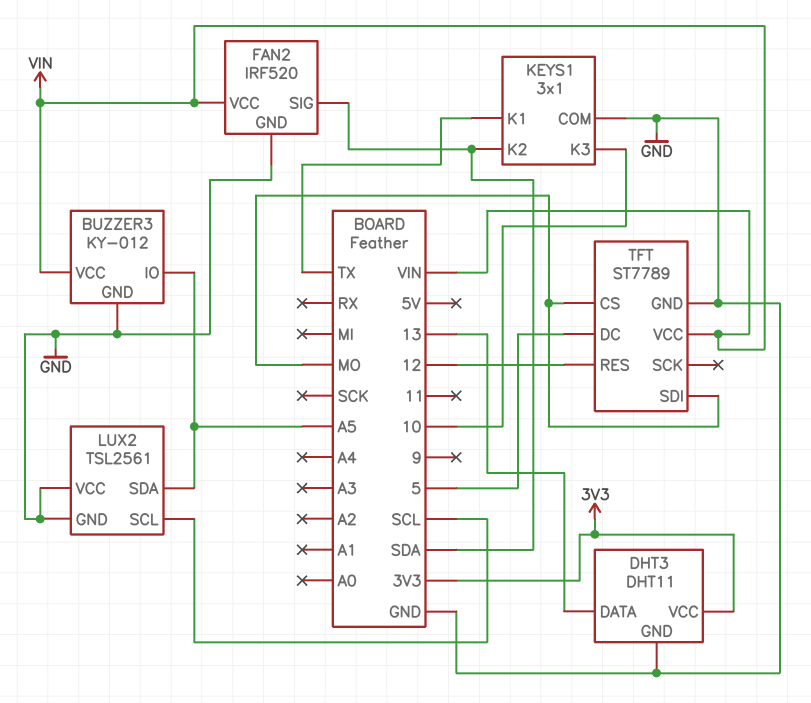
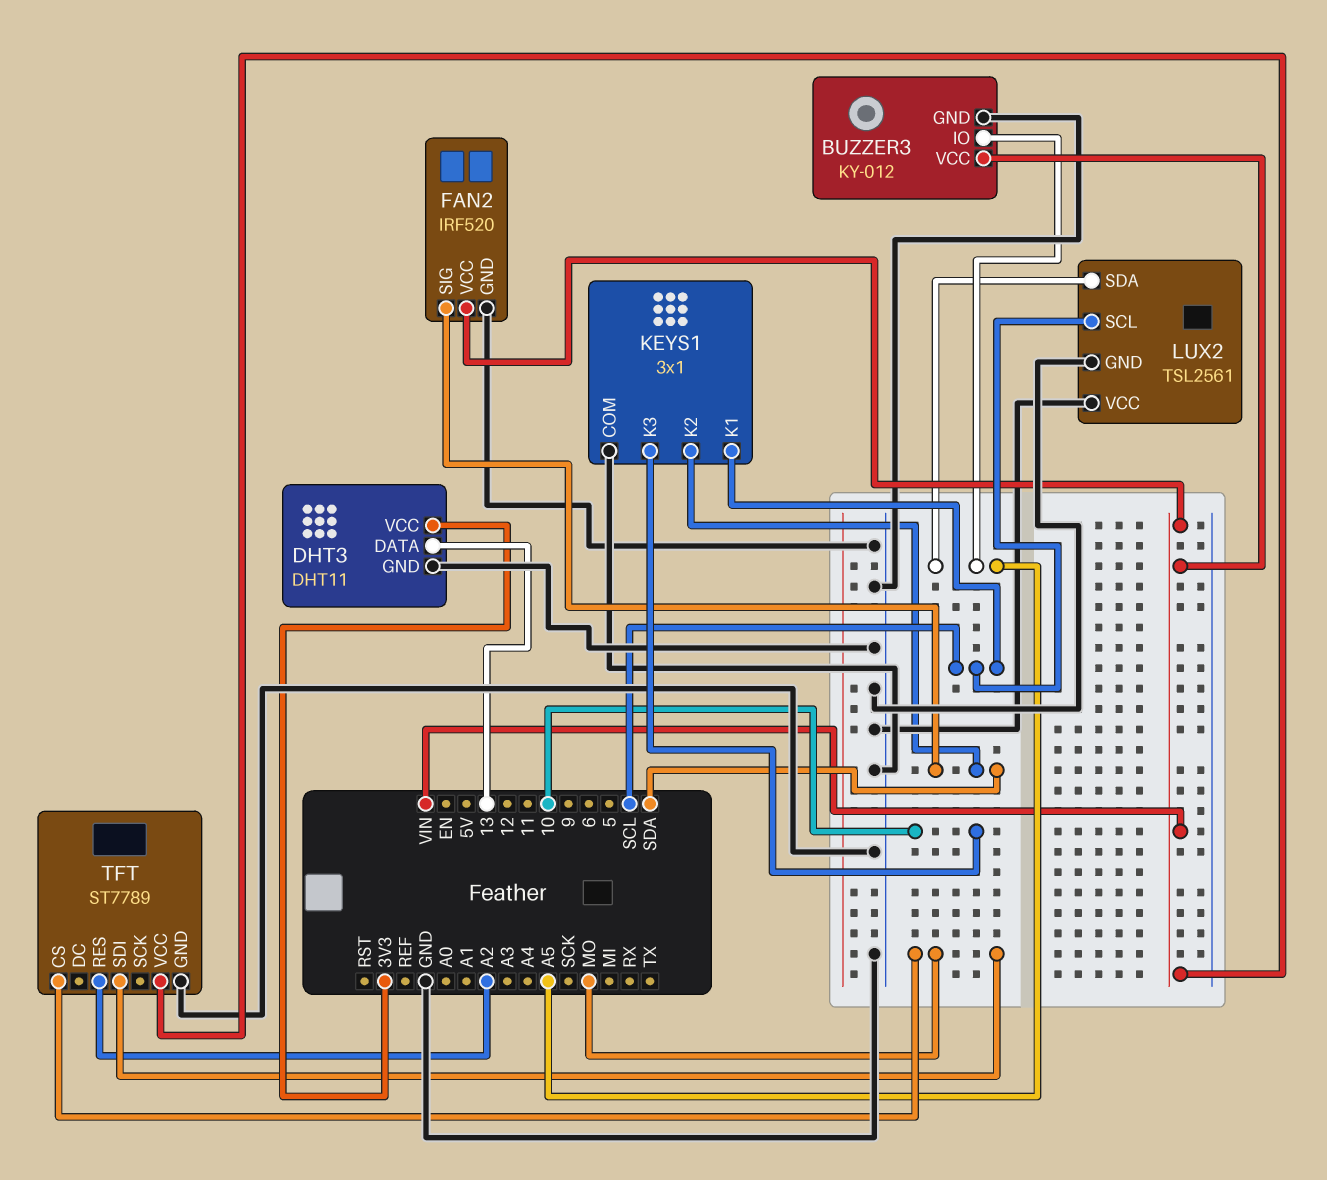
KEYS1 pin K1: TX -> SCL
TFT pin DC: 5 -> none
TFT pin RES: 12 -> A2

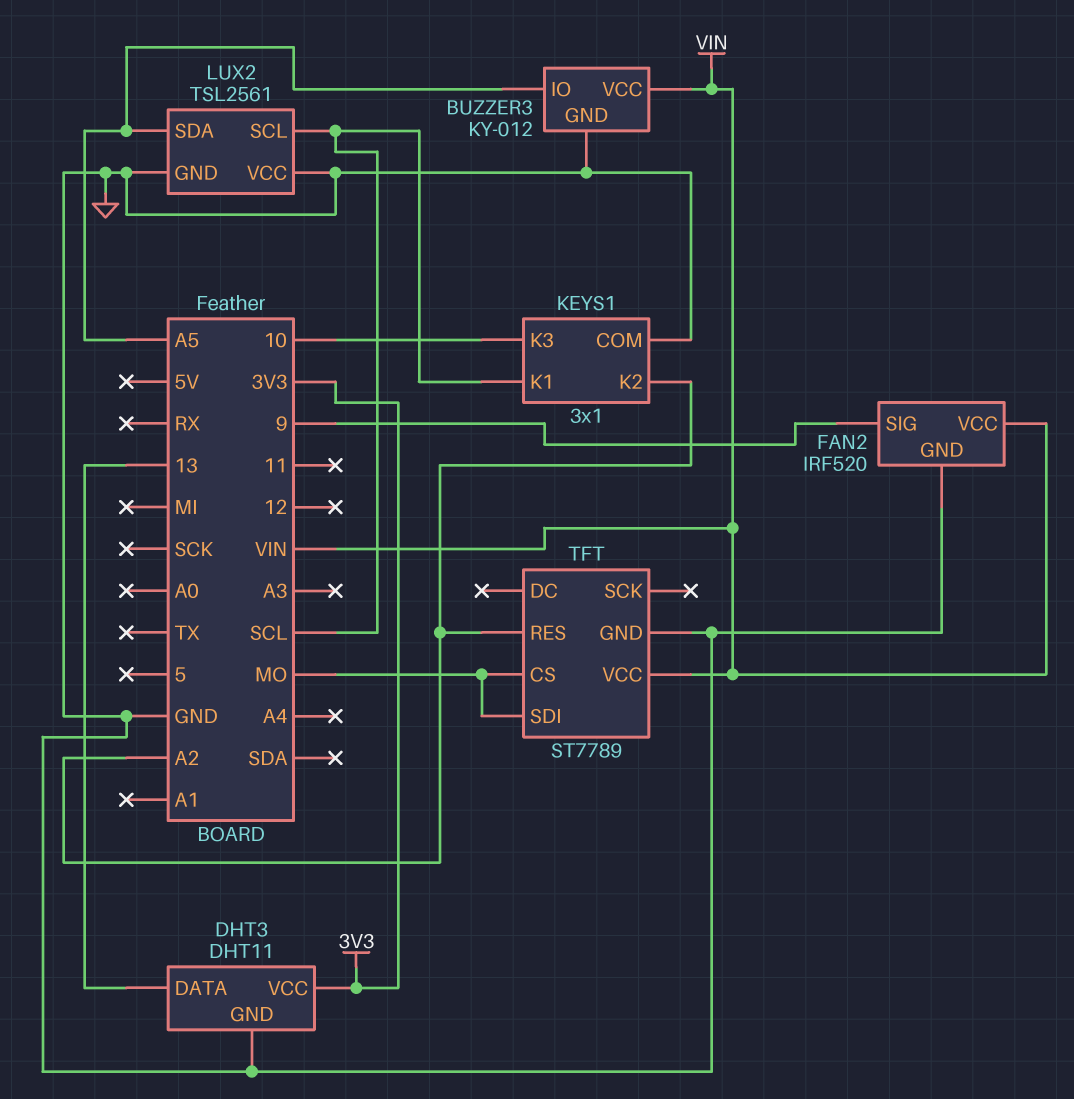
FAN2 pin SIG: SDA -> 9
KEYS1 pin K2: SDA -> A2

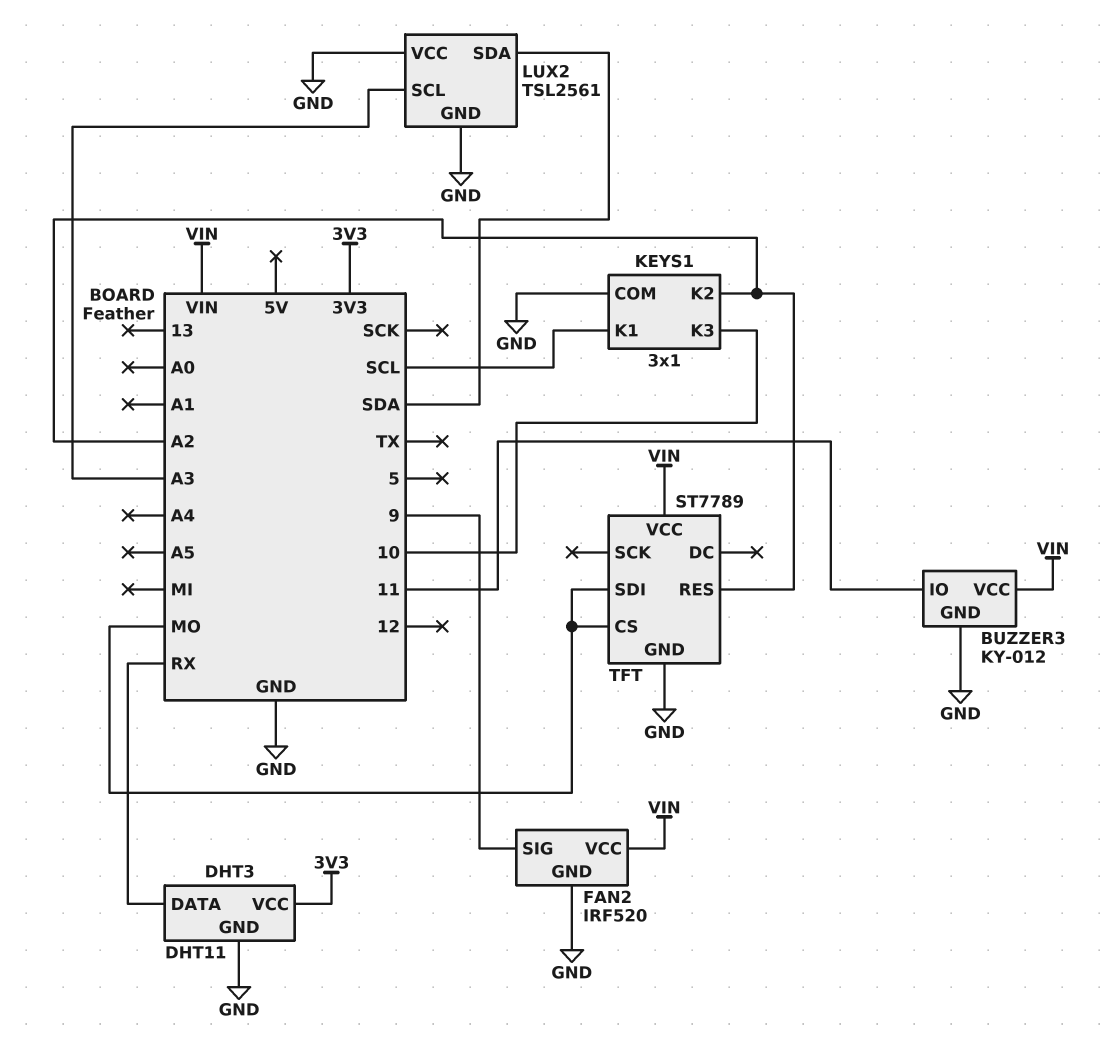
BUZZER3 pin IO: A5 -> 11
DHT3 pin DATA: 13 -> RX
LUX2 pin SCL: SCL -> A3
LUX2 pin SDA: A5 -> SDA

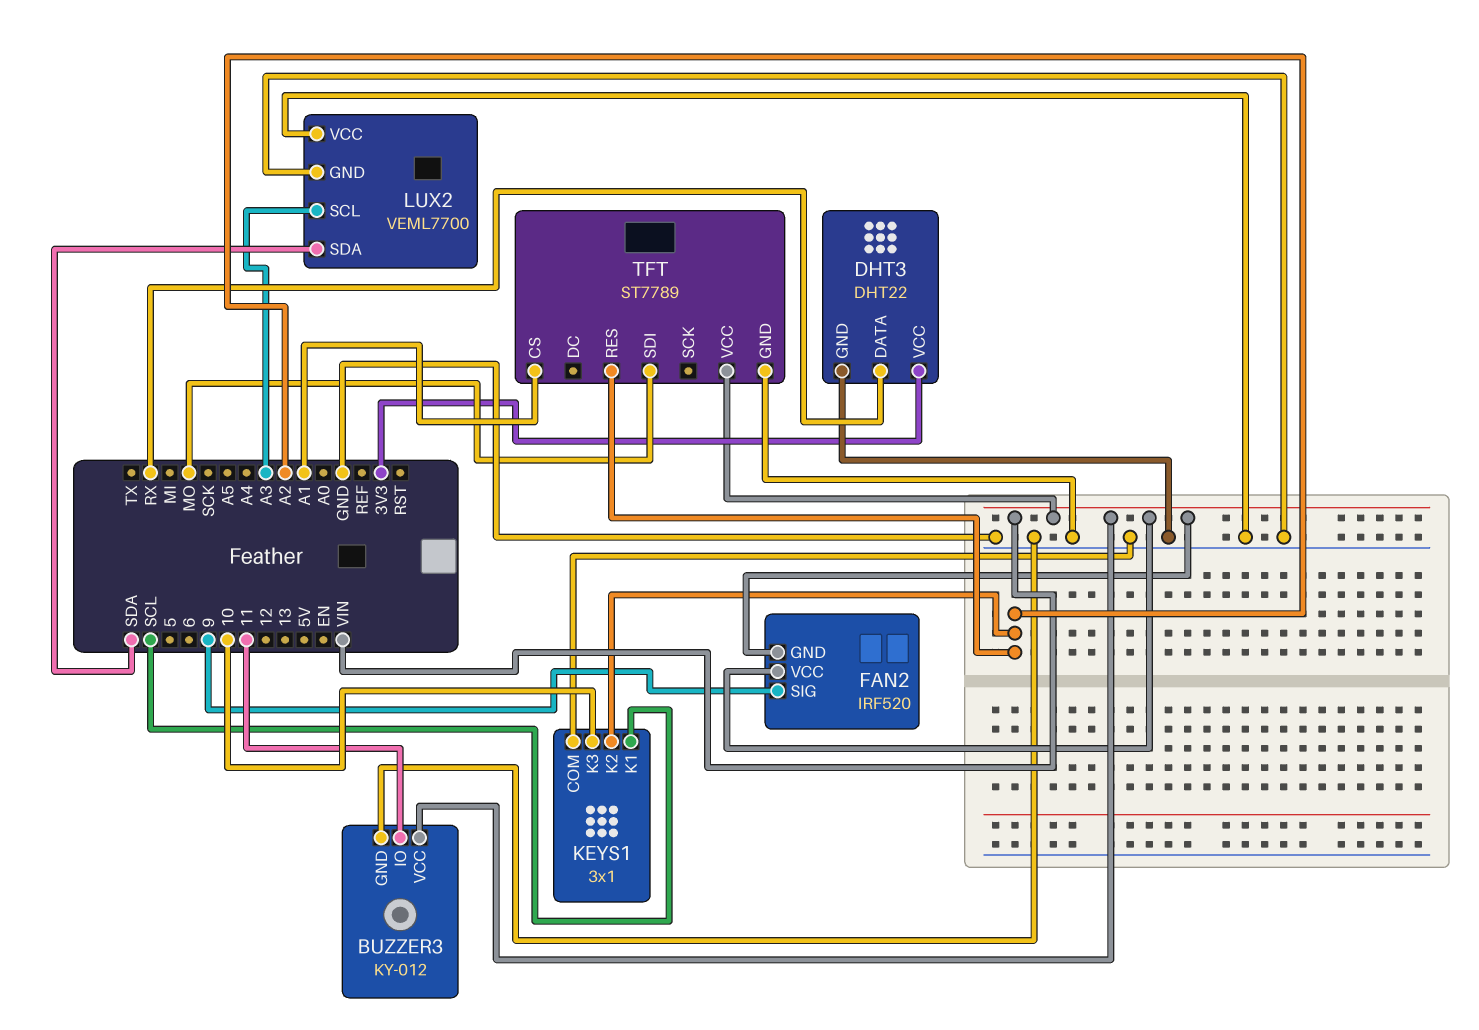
DHT3: DHT11 -> DHT22
FAN2 pin GND: GND -> VIN
LUX2: TSL2561 -> VEML7700
TFT pin CS: MO -> A1

